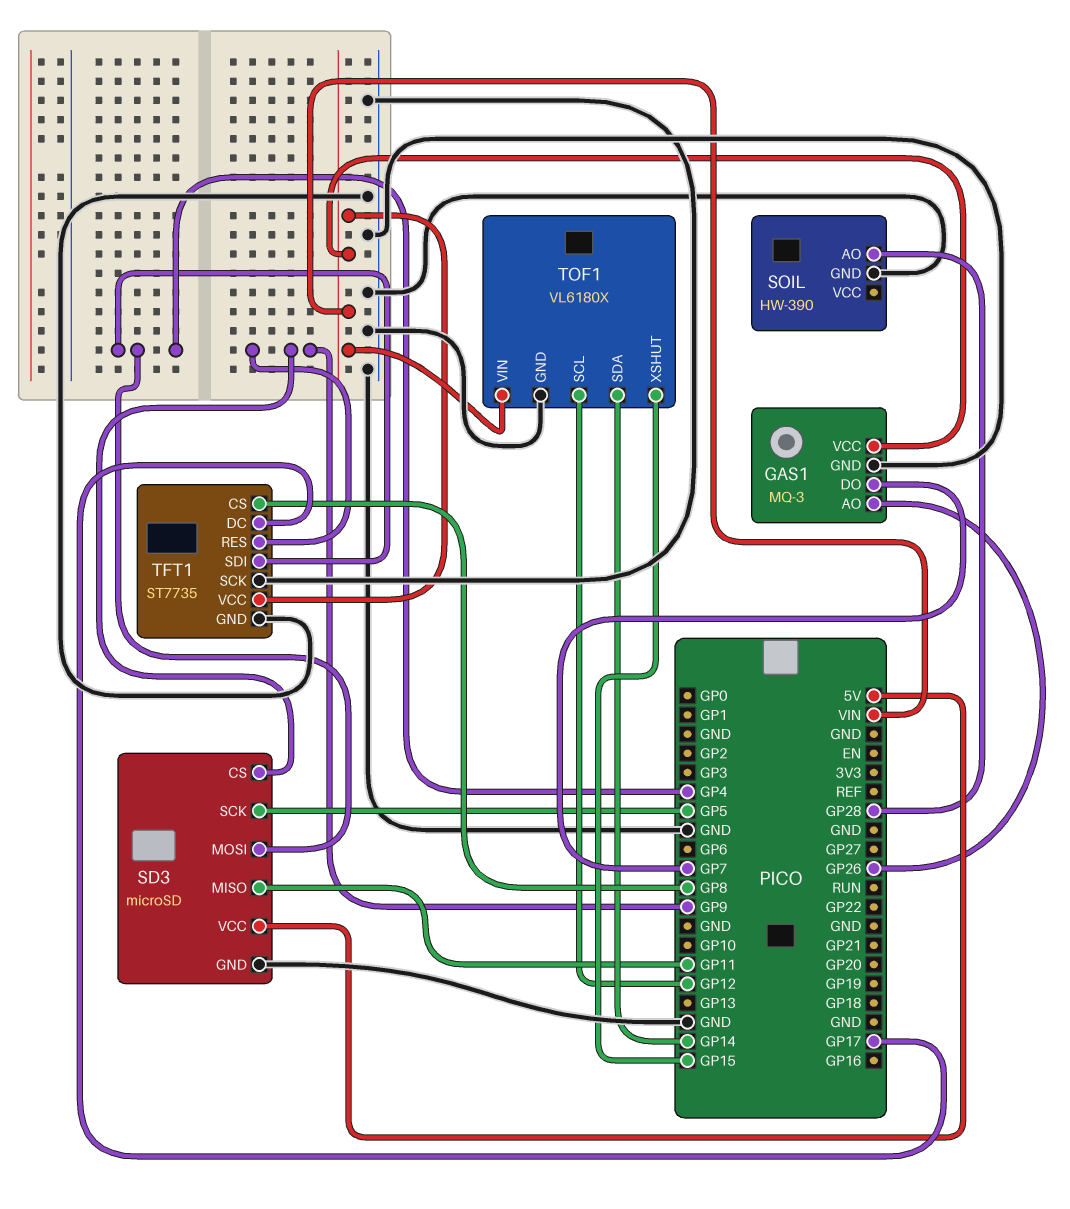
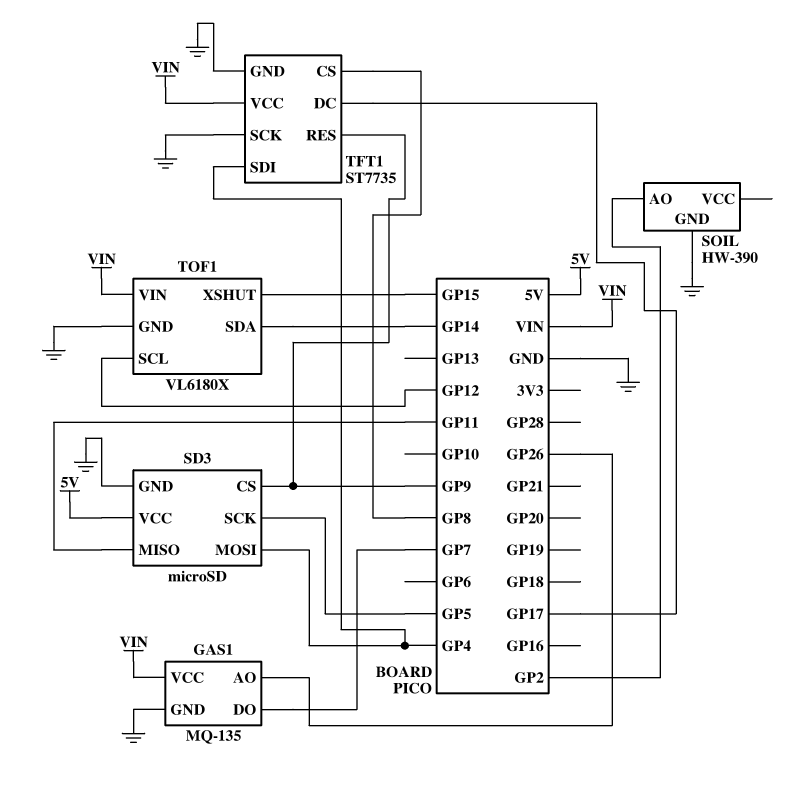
GAS1: MQ-3 -> MQ-135
SOIL pin AO: GP28 -> GP2

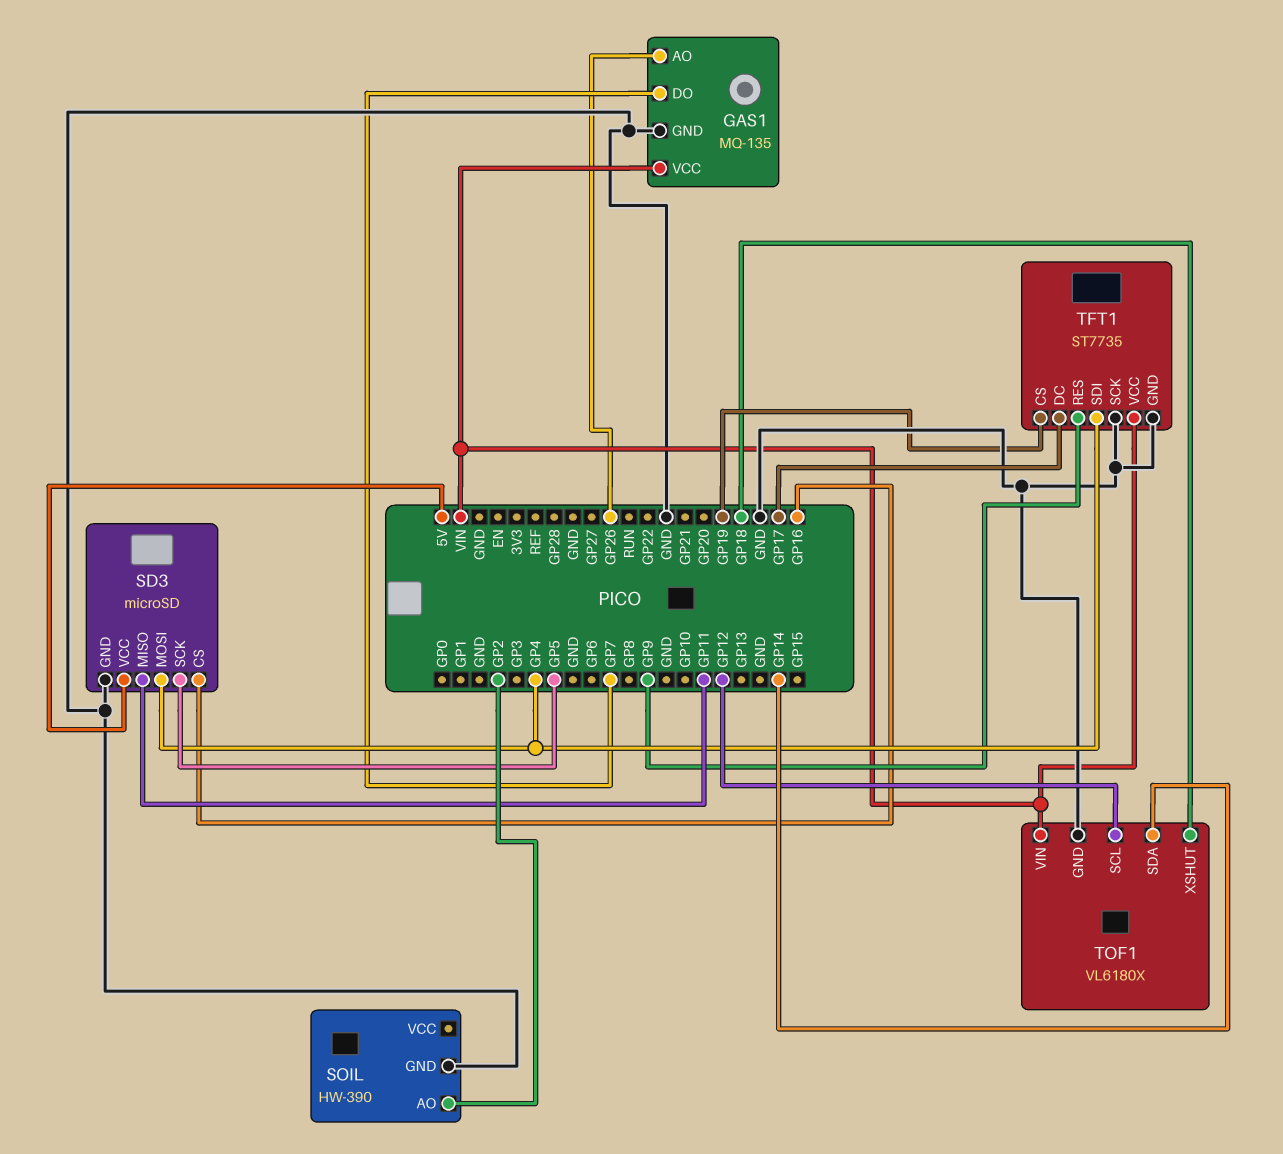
SD3 pin CS: GP9 -> GP16
TFT1 pin CS: GP8 -> GP19
TOF1 pin XSHUT: GP15 -> GP18

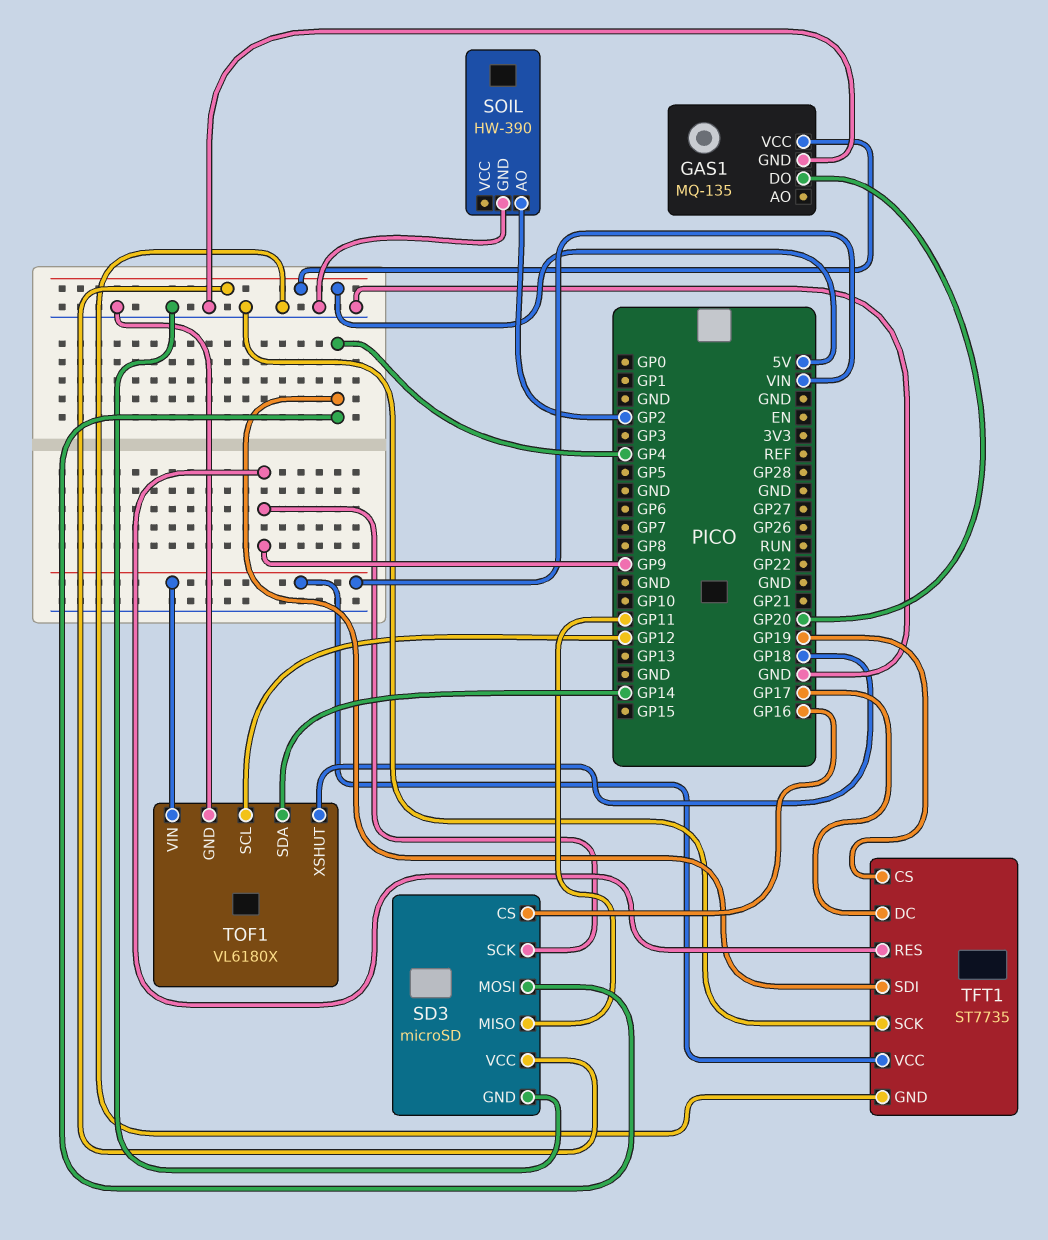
GAS1 pin AO: GP26 -> none
GAS1 pin DO: GP7 -> GP20
GAS1 pin VCC: VIN -> 5V
SD3 pin SCK: GP5 -> GP9

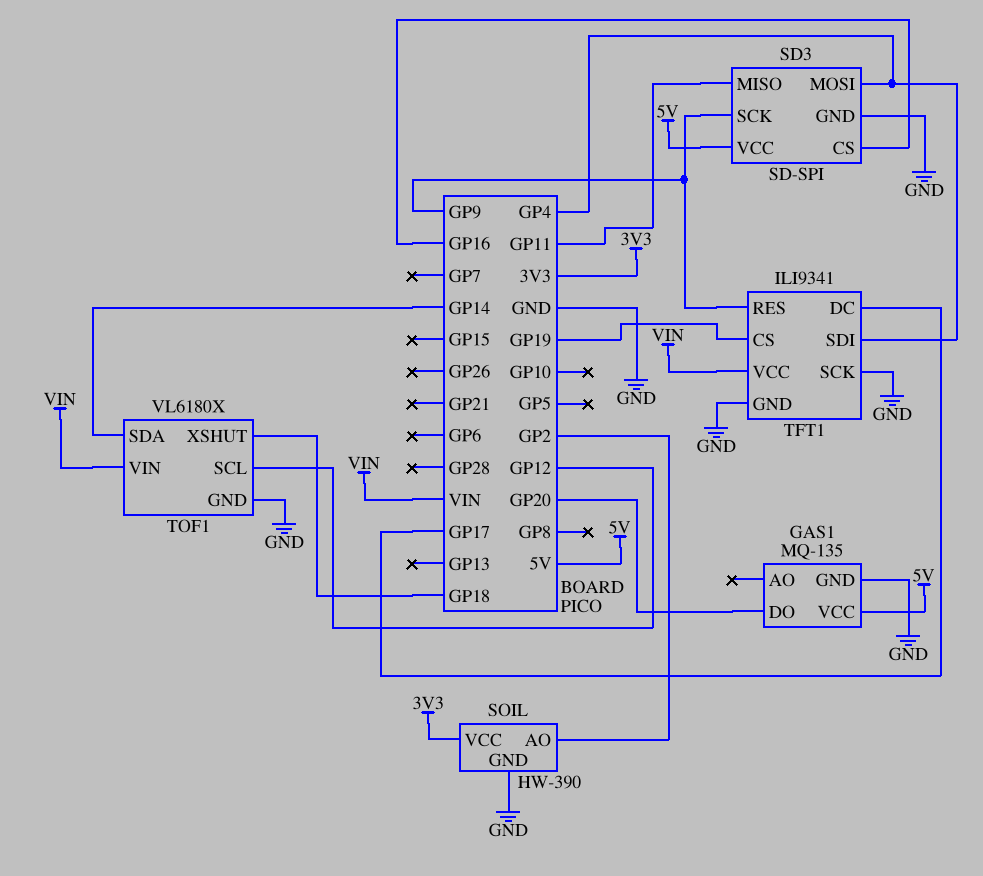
SD3: microSD -> SD-SPI
SOIL pin VCC: none -> 3V3
TFT1: ST7735 -> ILI9341

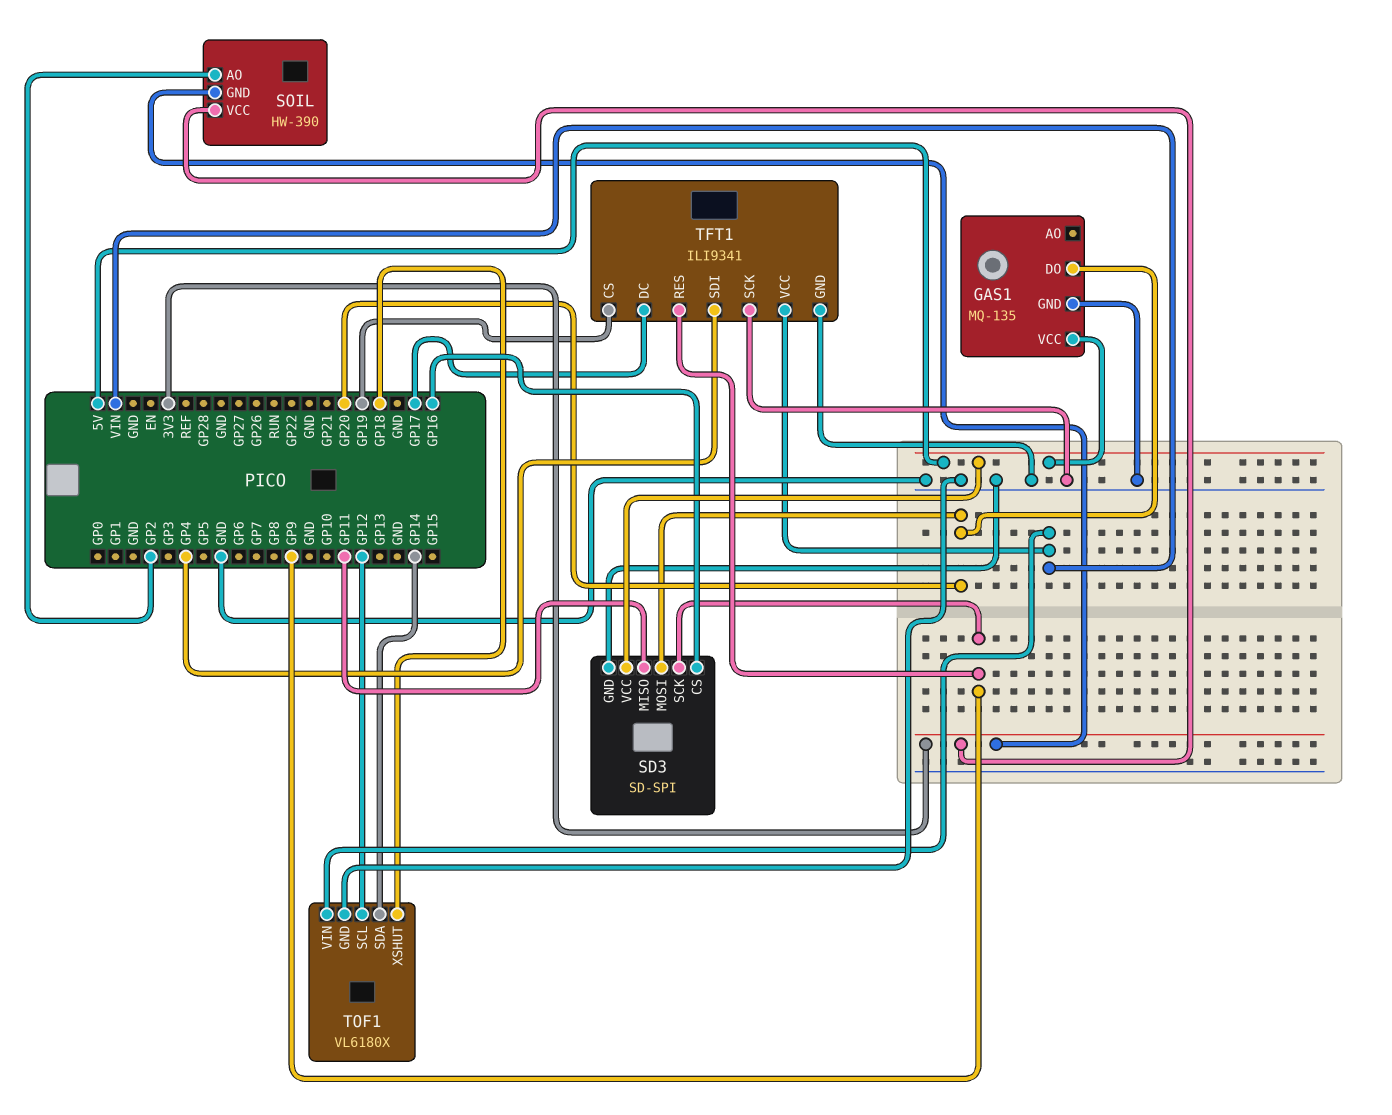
SD3 pin MOSI: GP4 -> GP20
SOIL pin GND: GND -> 3V3

